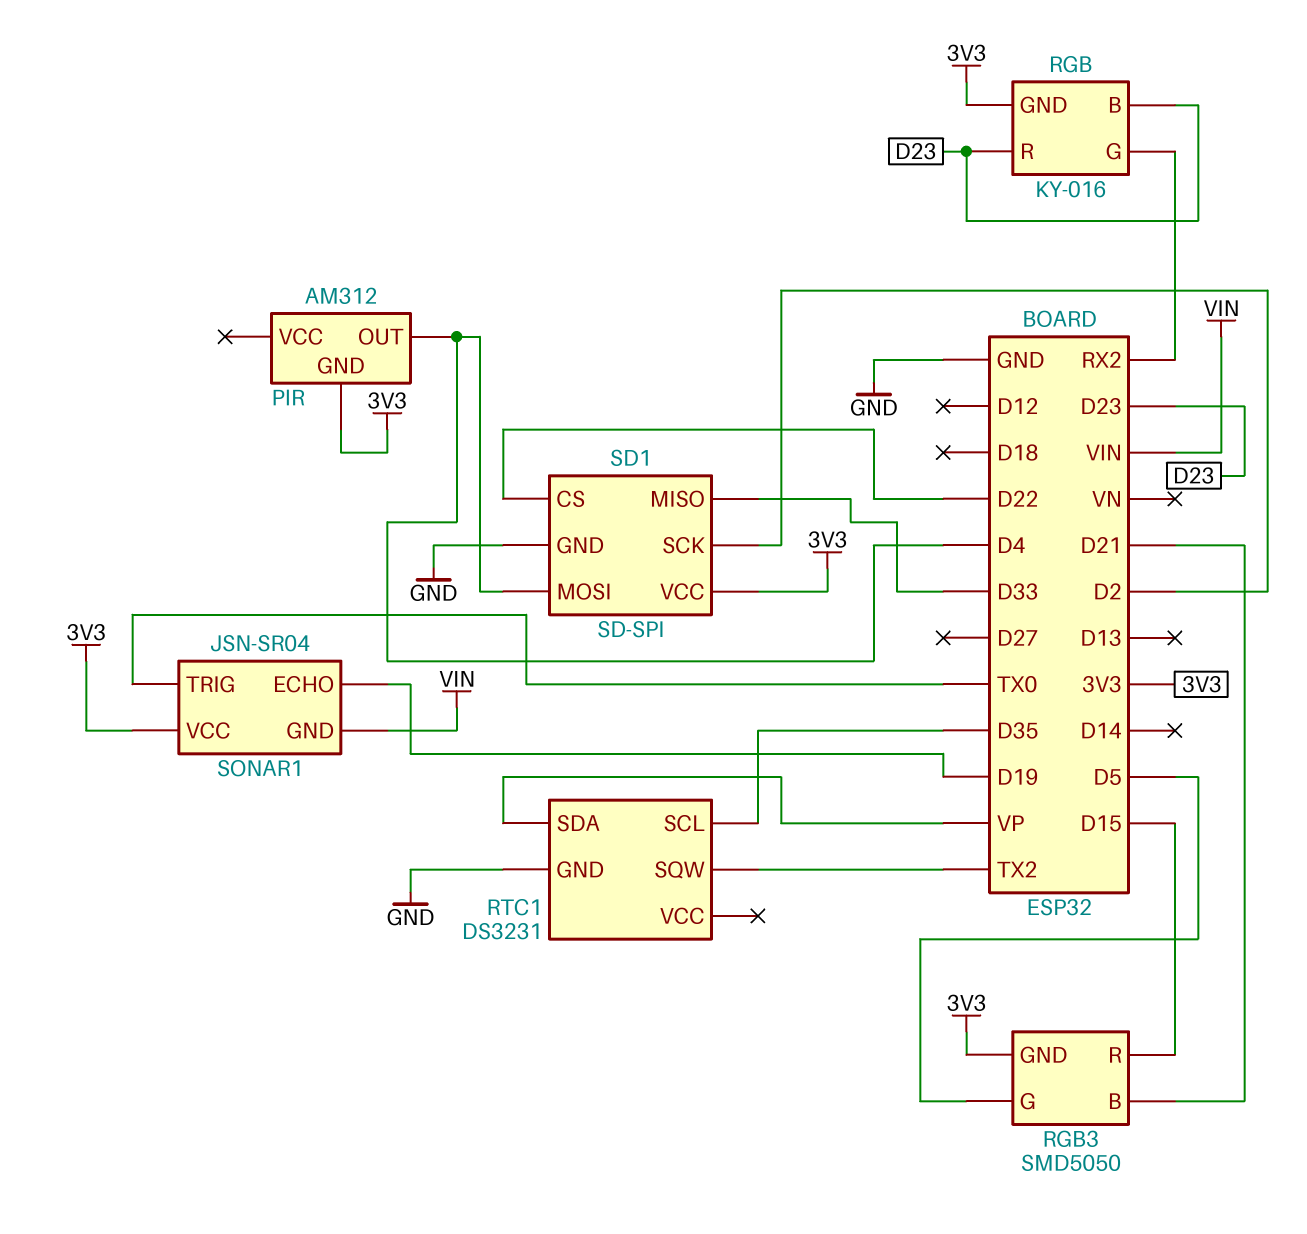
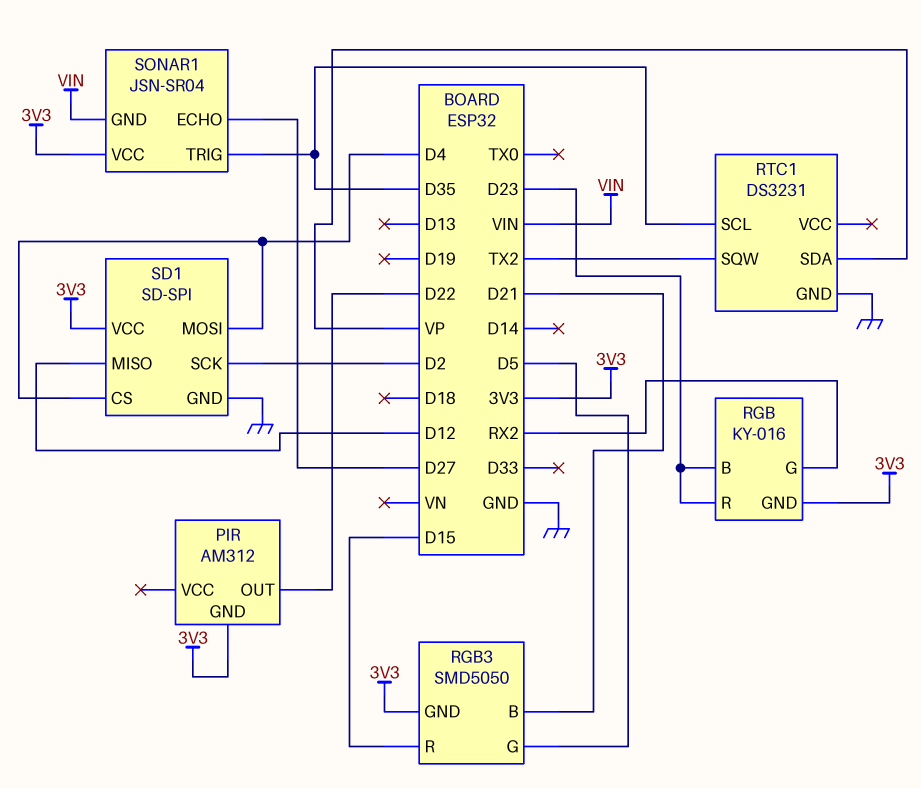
PIR pin OUT: D4 -> D22
SD1 pin CS: D22 -> D4
SD1 pin MISO: D33 -> D12
SONAR1 pin ECHO: D19 -> D27
SONAR1 pin TRIG: TX0 -> D35

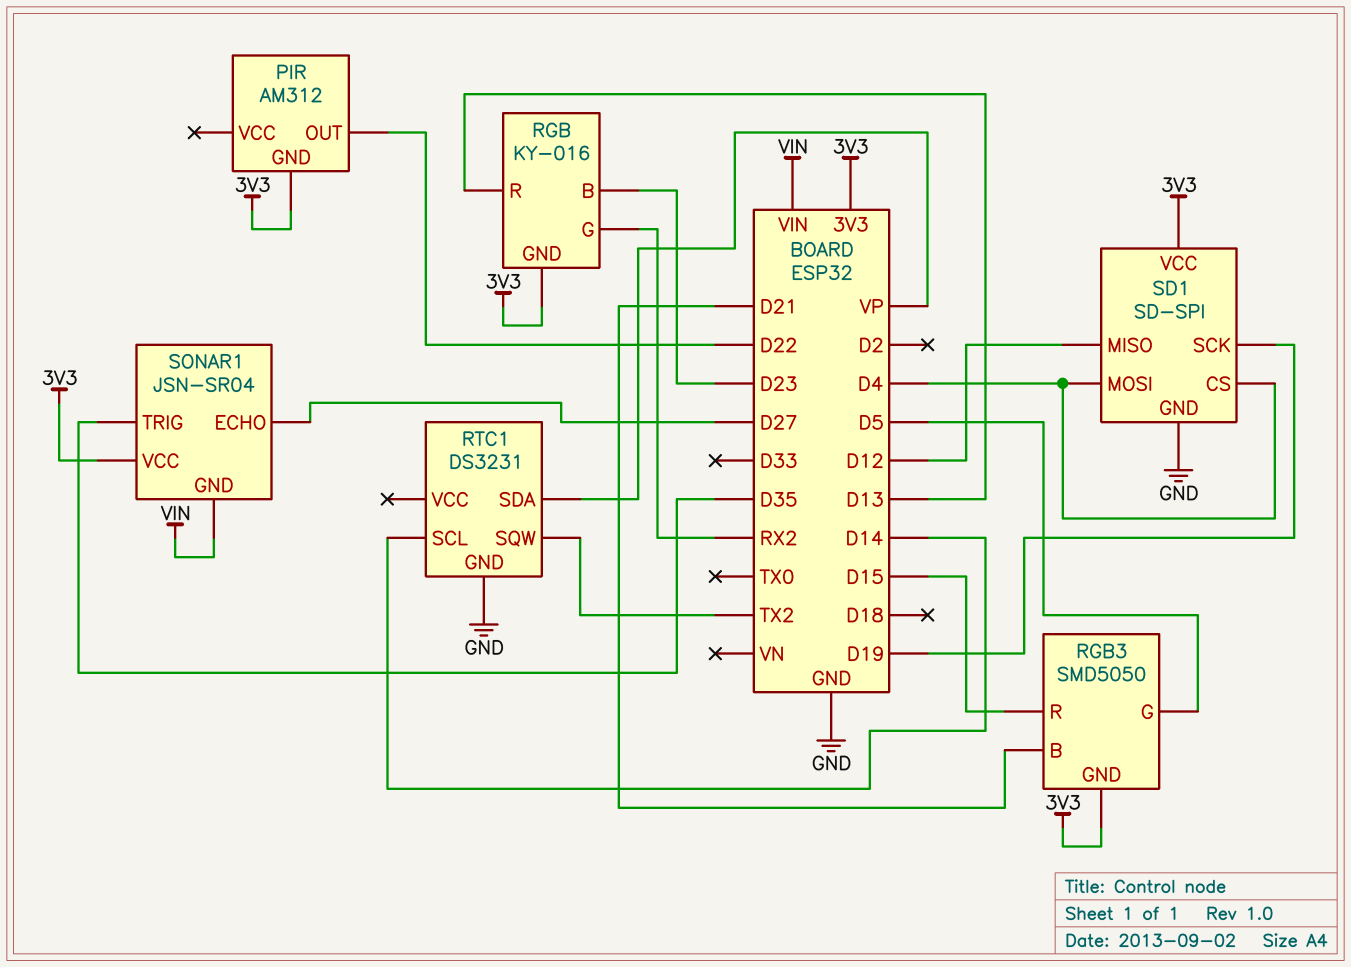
RGB pin R: D23 -> D13
RTC1 pin SCL: D35 -> D14
SD1 pin SCK: D2 -> D19

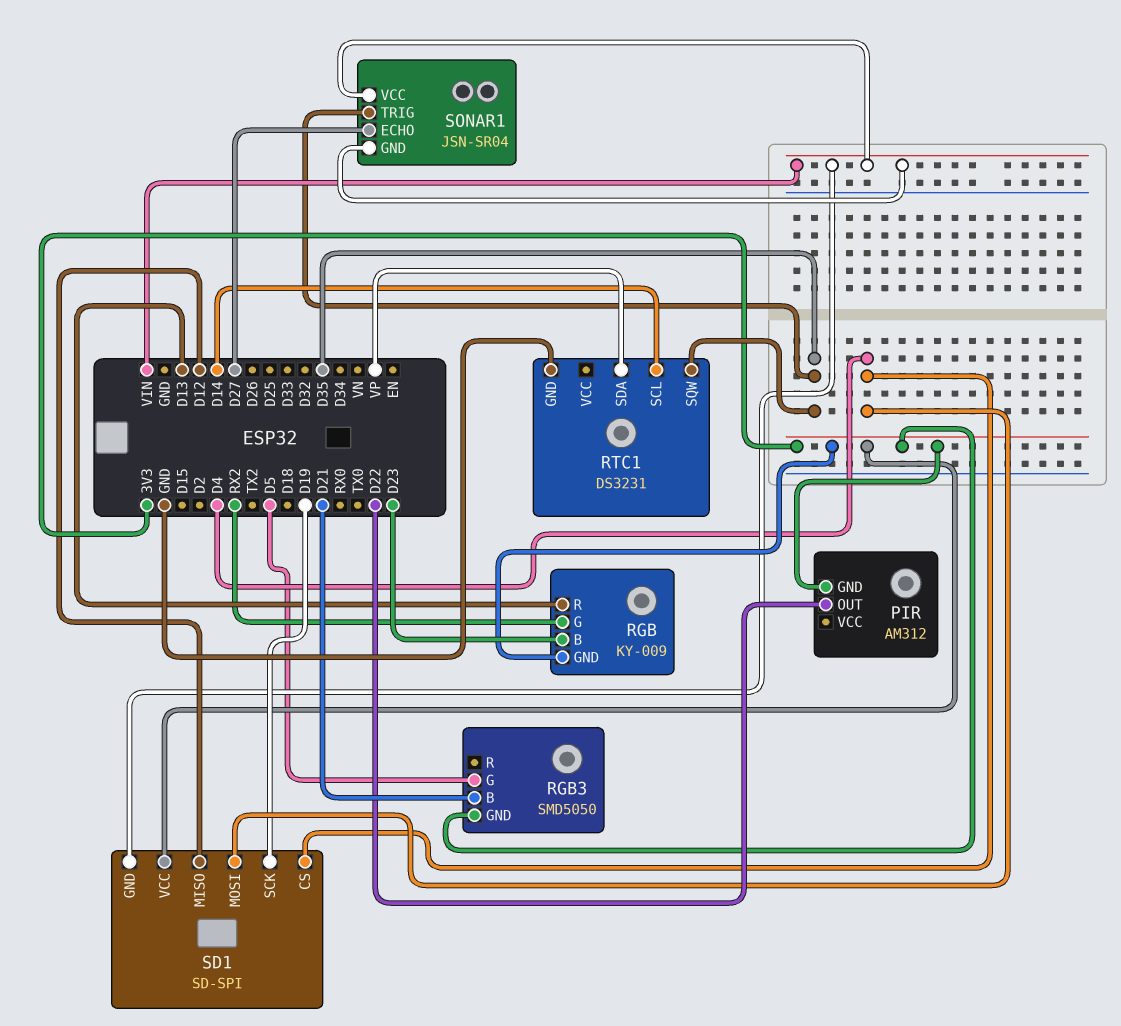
RGB: KY-016 -> KY-009
RGB3 pin R: D15 -> none
RTC1 pin SQW: TX2 -> D35
SD1 pin GND: GND -> VIN
SONAR1 pin VCC: 3V3 -> VIN

